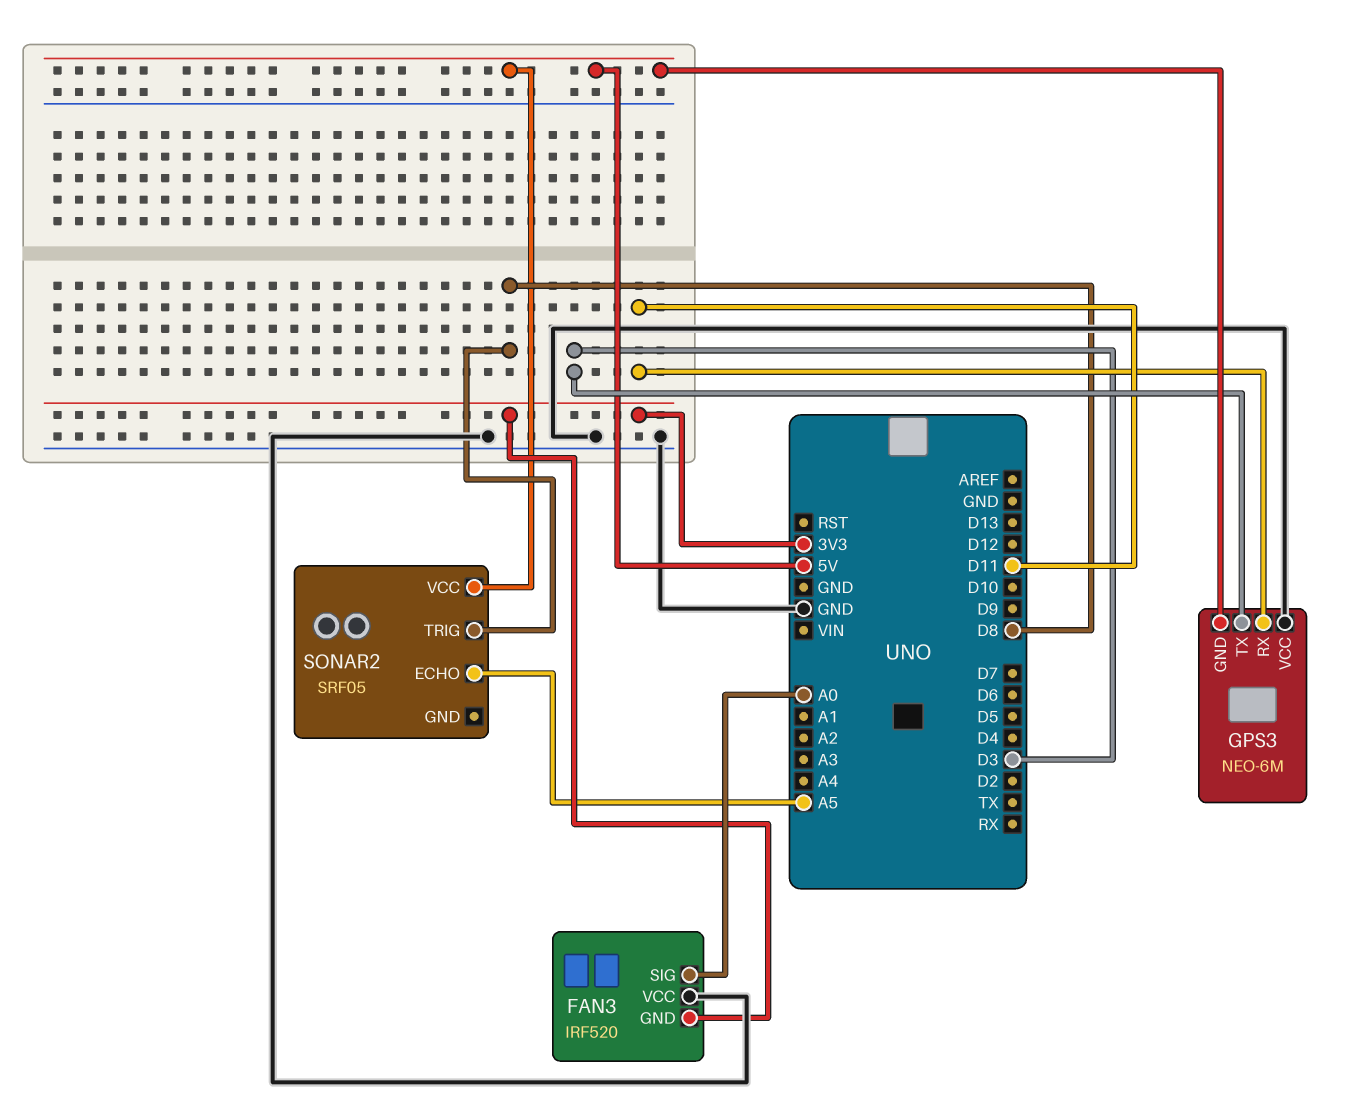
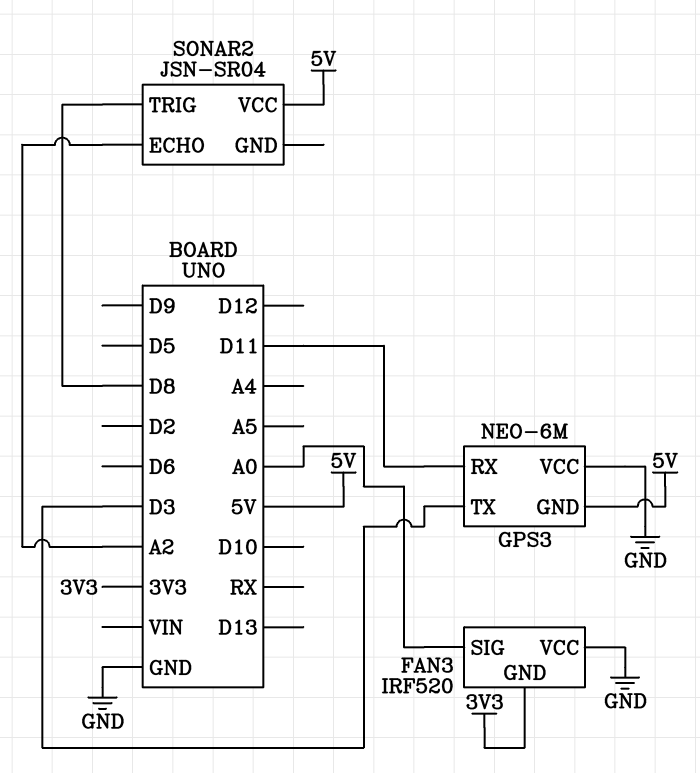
SONAR2: SRF05 -> JSN-SR04
SONAR2 pin ECHO: A5 -> A2

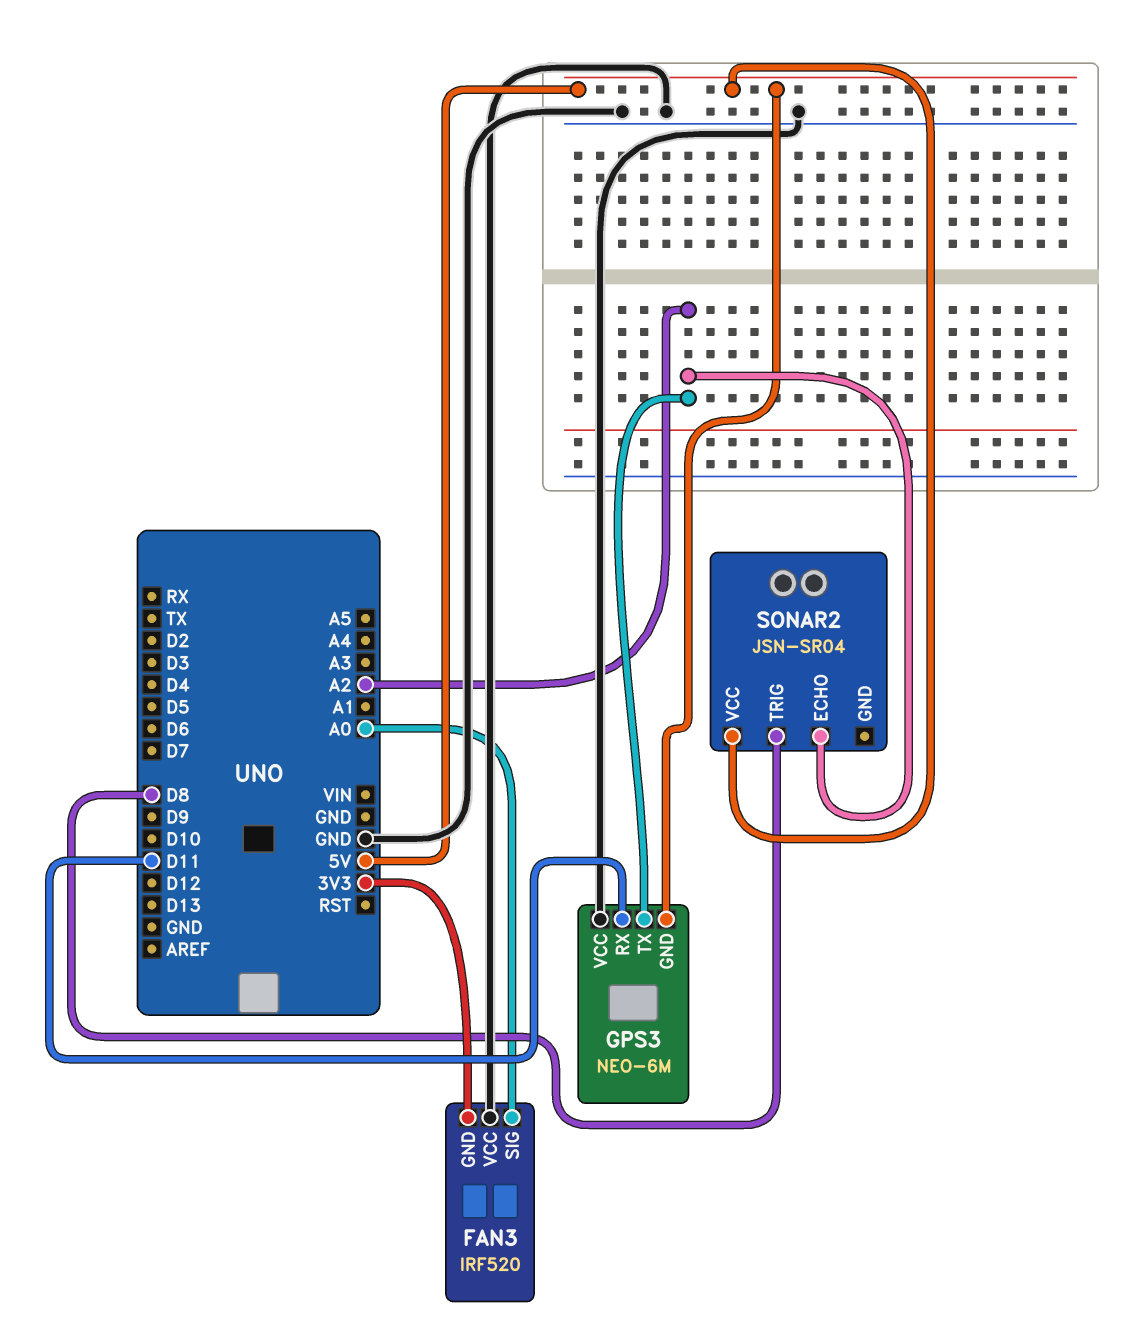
GPS3 pin TX: D3 -> A2

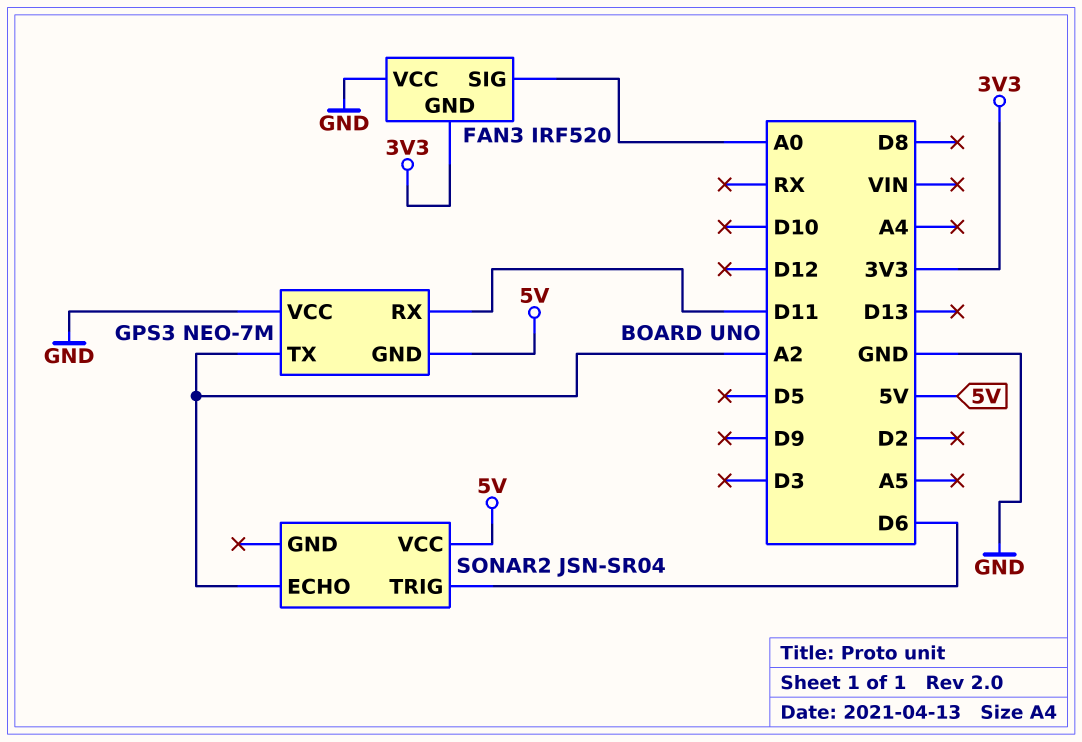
GPS3: NEO-6M -> NEO-7M
SONAR2 pin TRIG: D8 -> D6

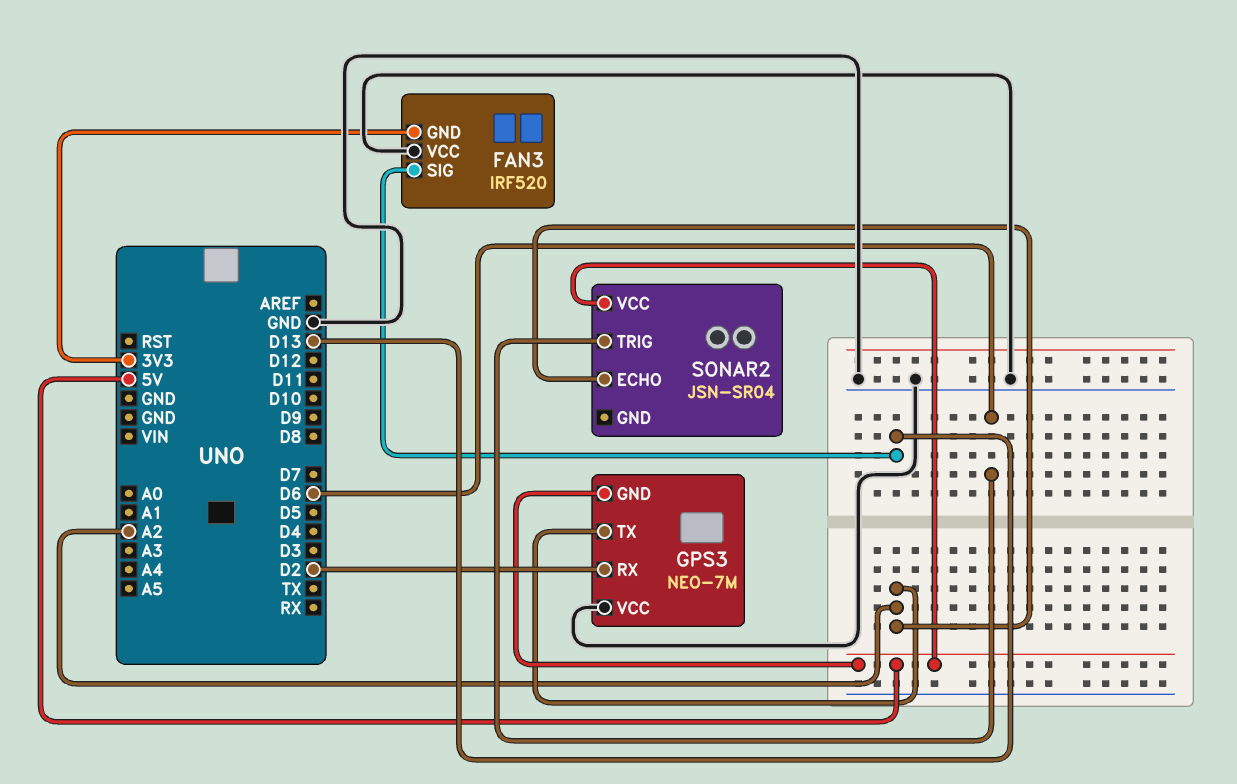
FAN3 pin SIG: A0 -> D13
GPS3 pin RX: D11 -> D2

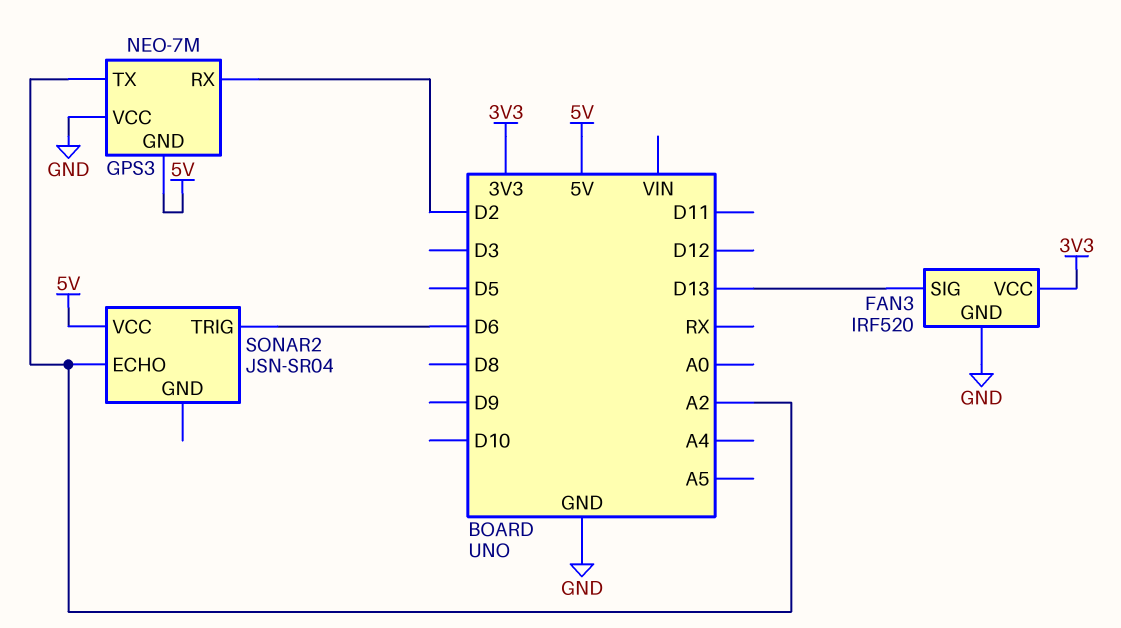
FAN3 pin GND: 3V3 -> GND
FAN3 pin VCC: GND -> 3V3

